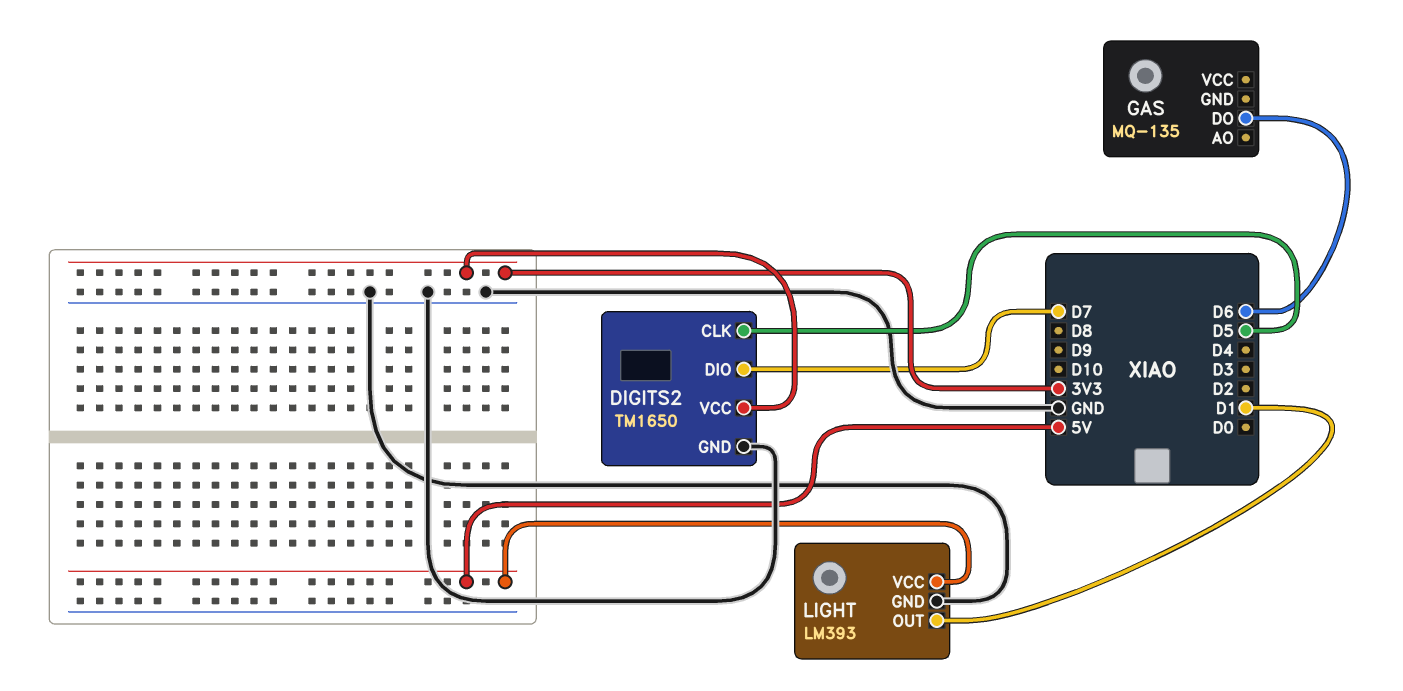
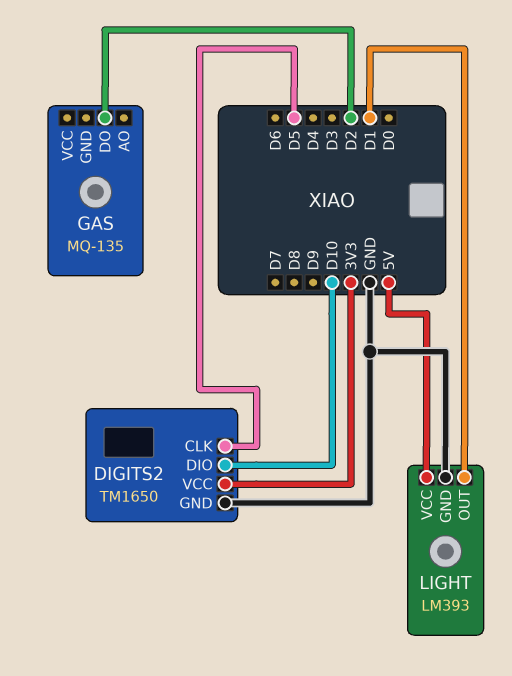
DIGITS2 pin DIO: D7 -> D10
GAS pin DO: D6 -> D2

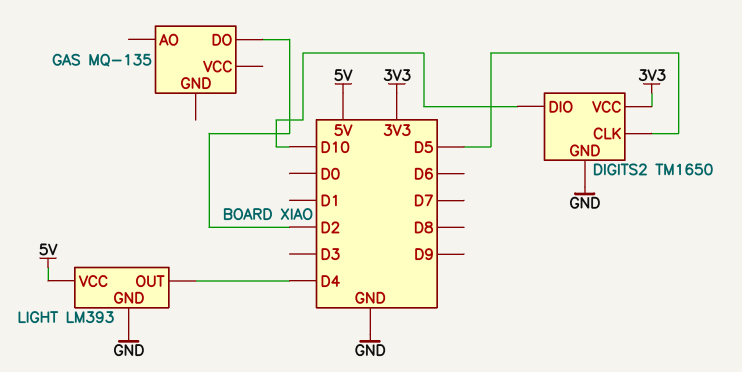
LIGHT pin OUT: D1 -> D4

